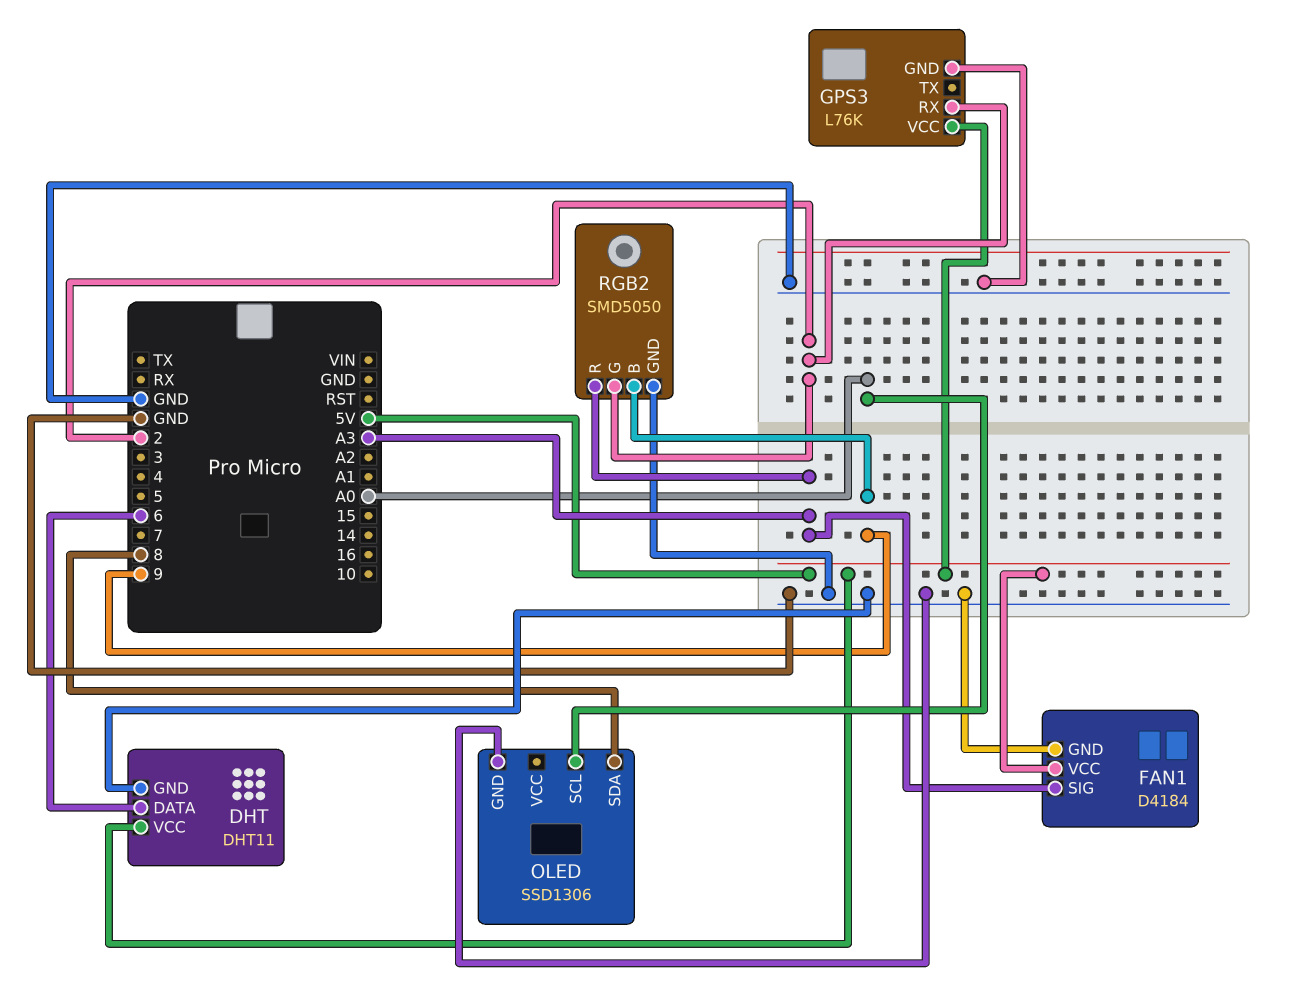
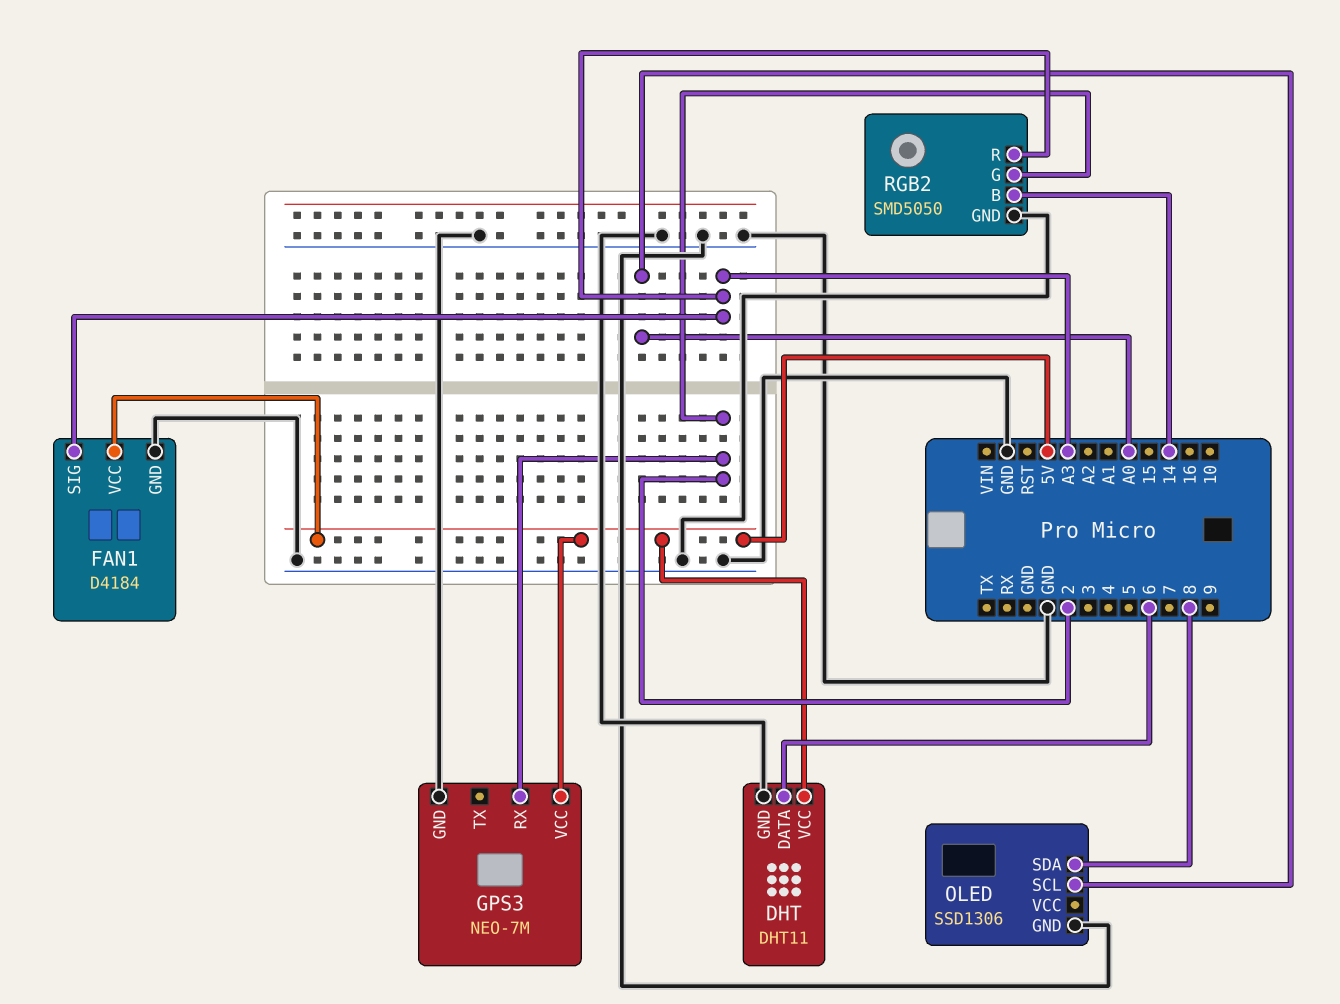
GPS3: L76K -> NEO-7M
RGB2 pin B: 9 -> 14

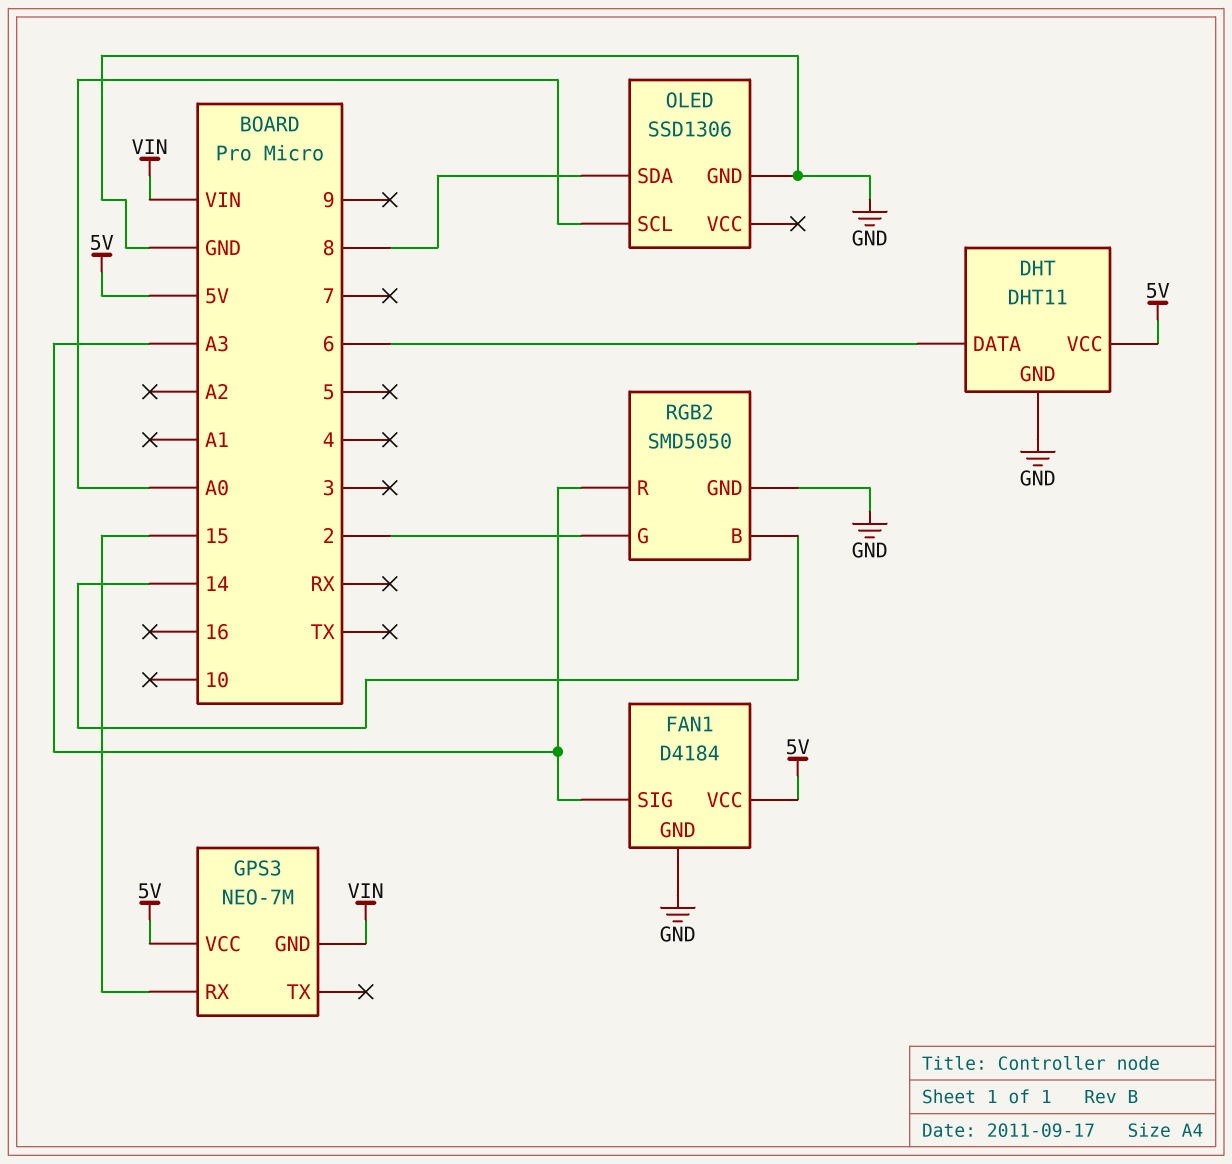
GPS3 pin GND: GND -> VIN
GPS3 pin RX: 2 -> 15

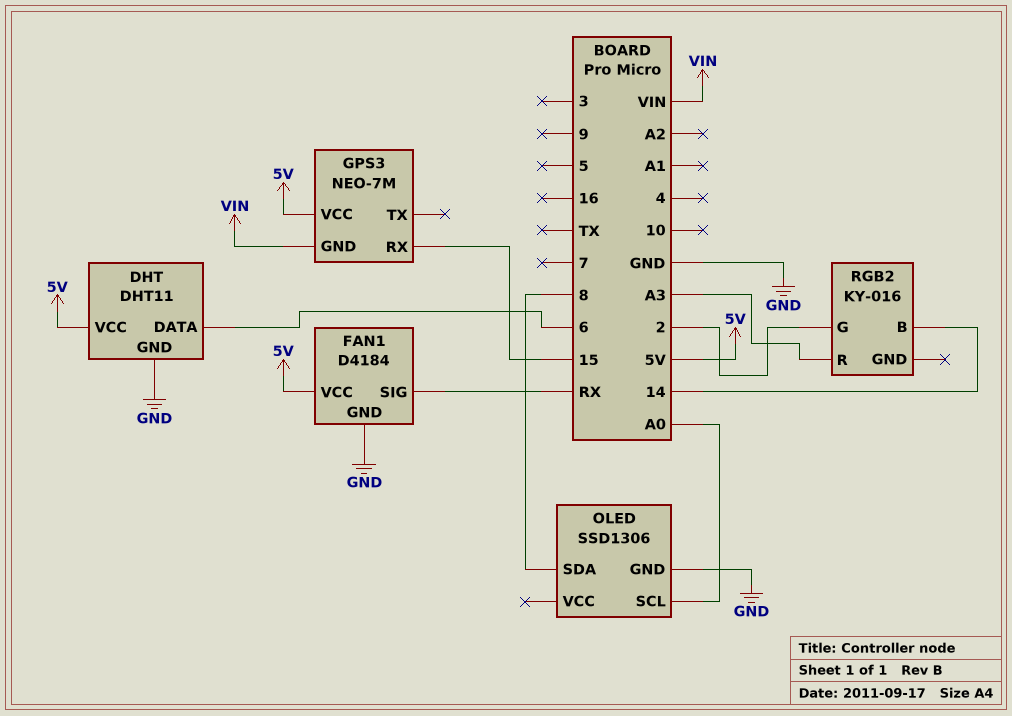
FAN1 pin SIG: A3 -> RX
RGB2: SMD5050 -> KY-016
RGB2 pin GND: GND -> none

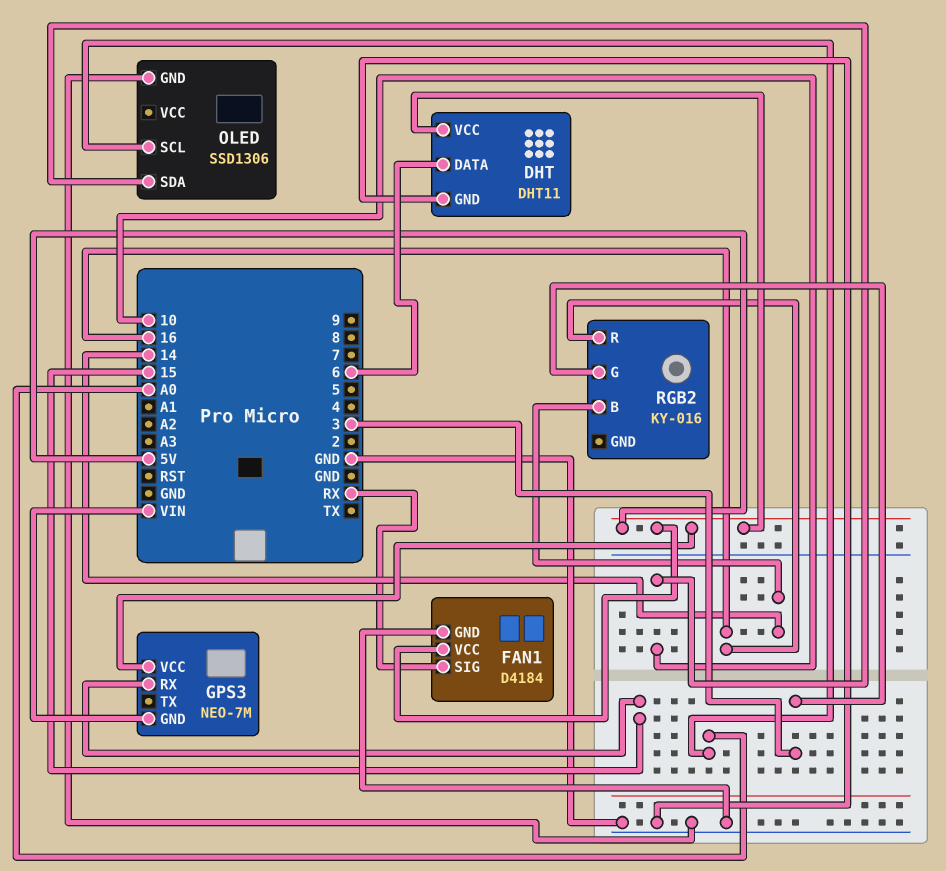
OLED pin SDA: 8 -> 10
RGB2 pin G: 2 -> 3
RGB2 pin R: A3 -> 16

